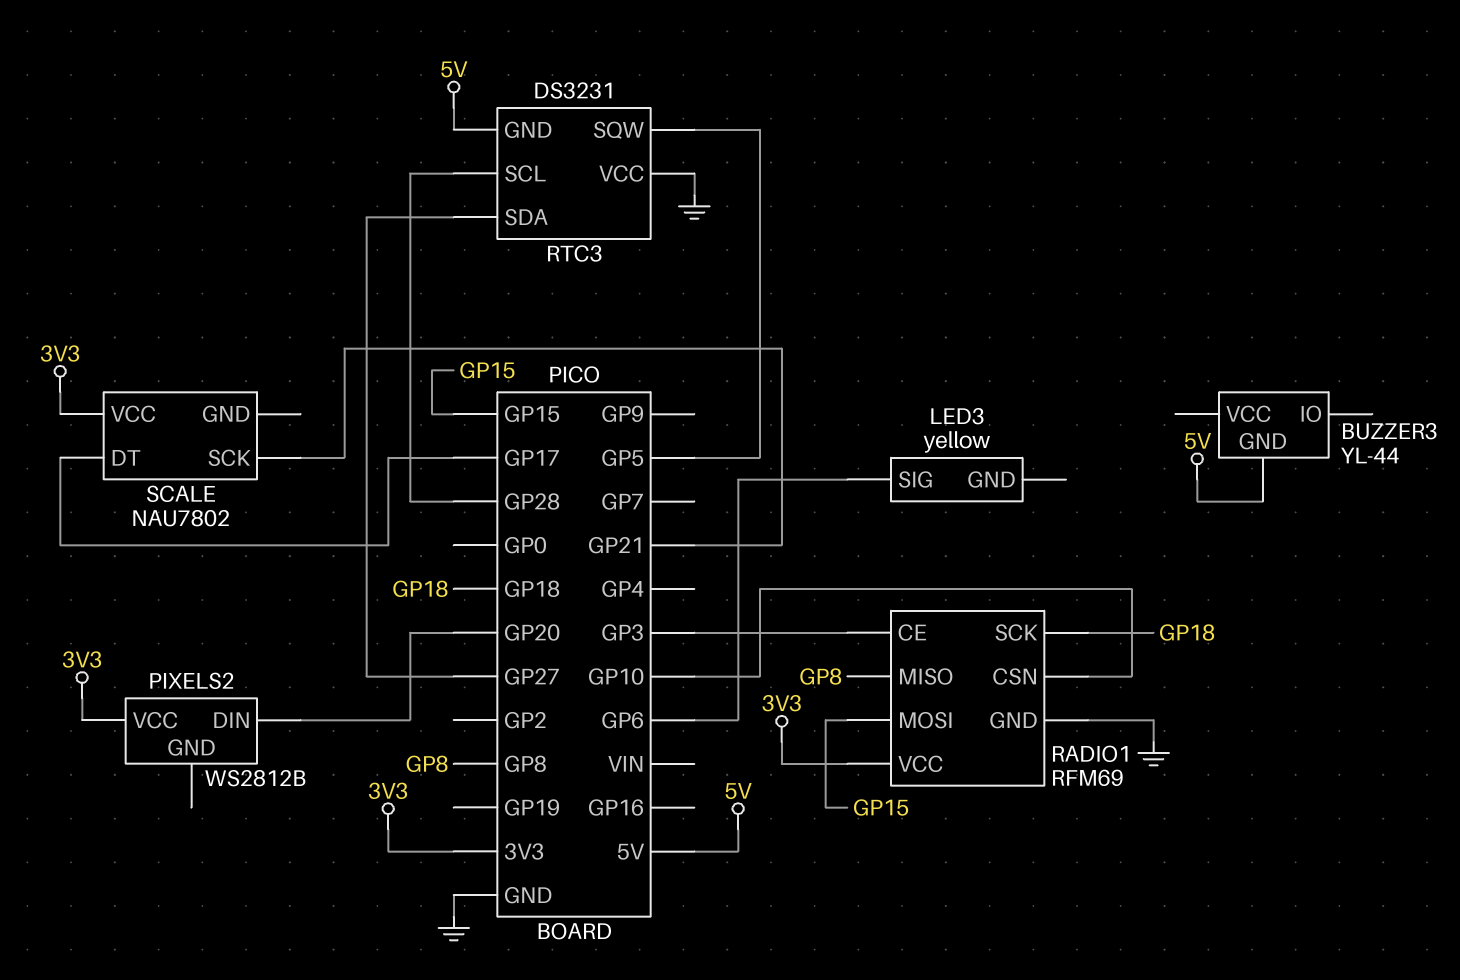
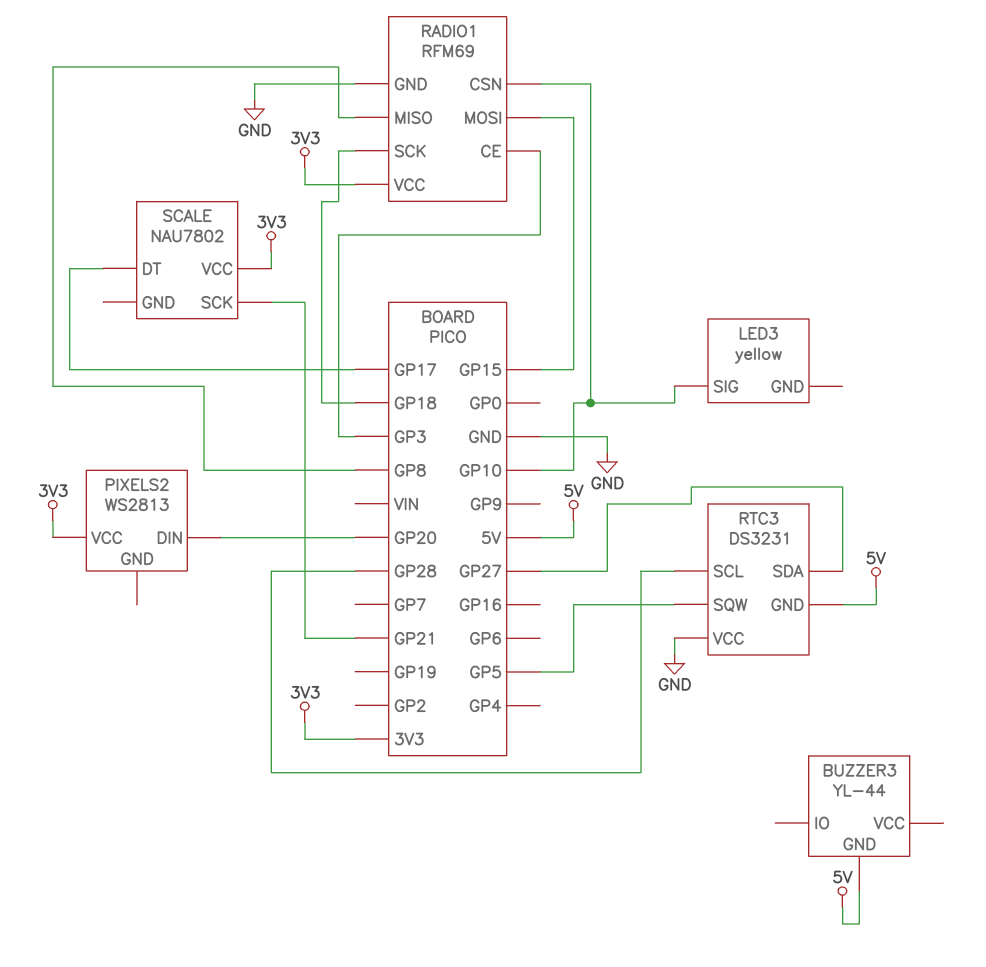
LED3 pin SIG: GP6 -> GP10
PIXELS2: WS2812B -> WS2813

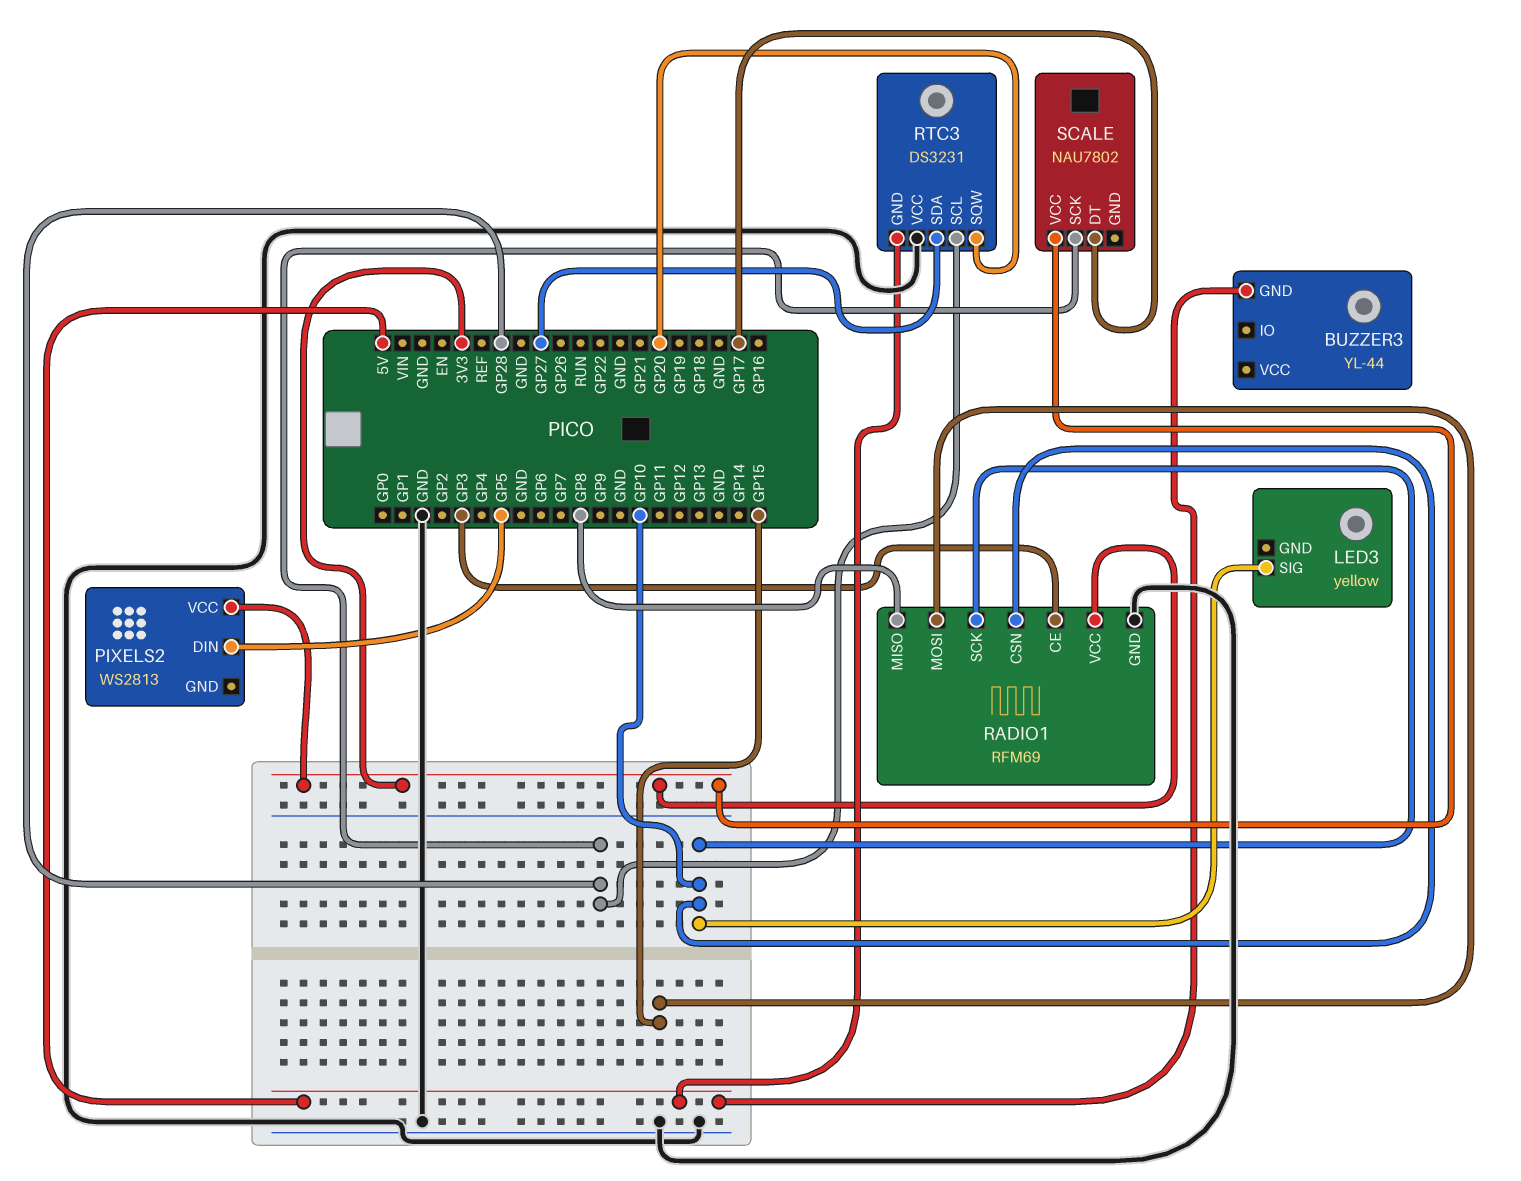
PIXELS2 pin DIN: GP20 -> GP5
RADIO1 pin SCK: GP18 -> GP10
RTC3 pin SQW: GP5 -> GP20
SCALE pin SCK: GP21 -> GP28

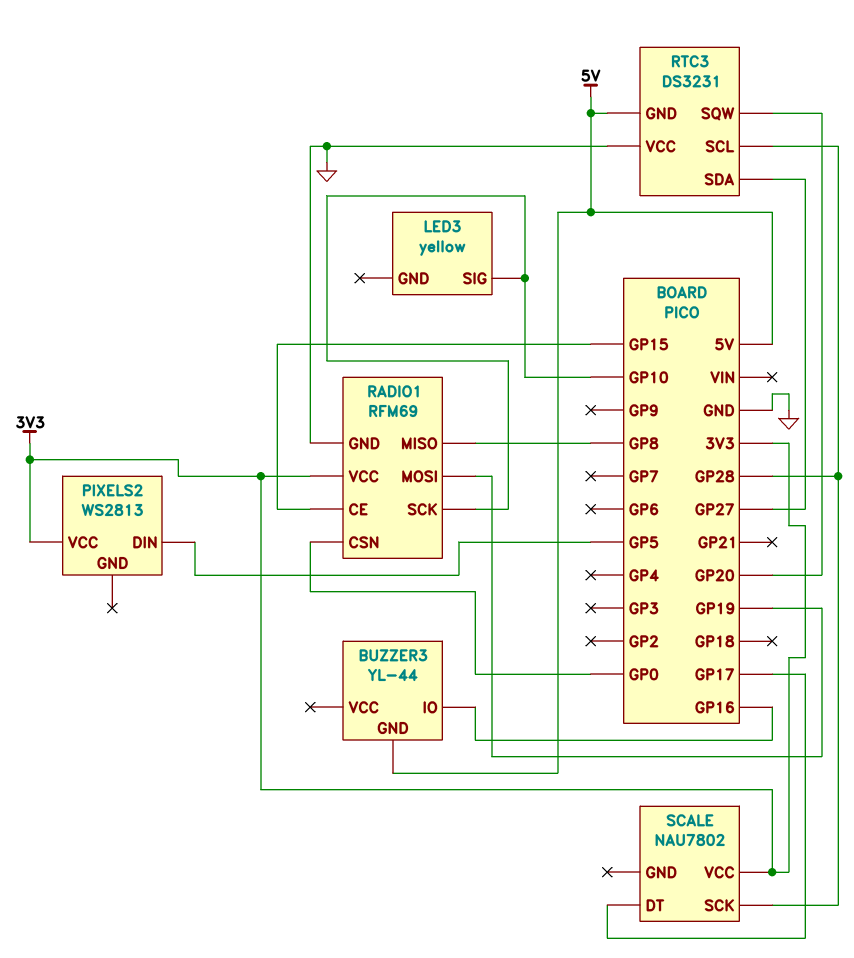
BUZZER3 pin IO: none -> GP16
RADIO1 pin CE: GP3 -> GP15
RADIO1 pin CSN: GP10 -> GP0
RADIO1 pin MOSI: GP15 -> GP19

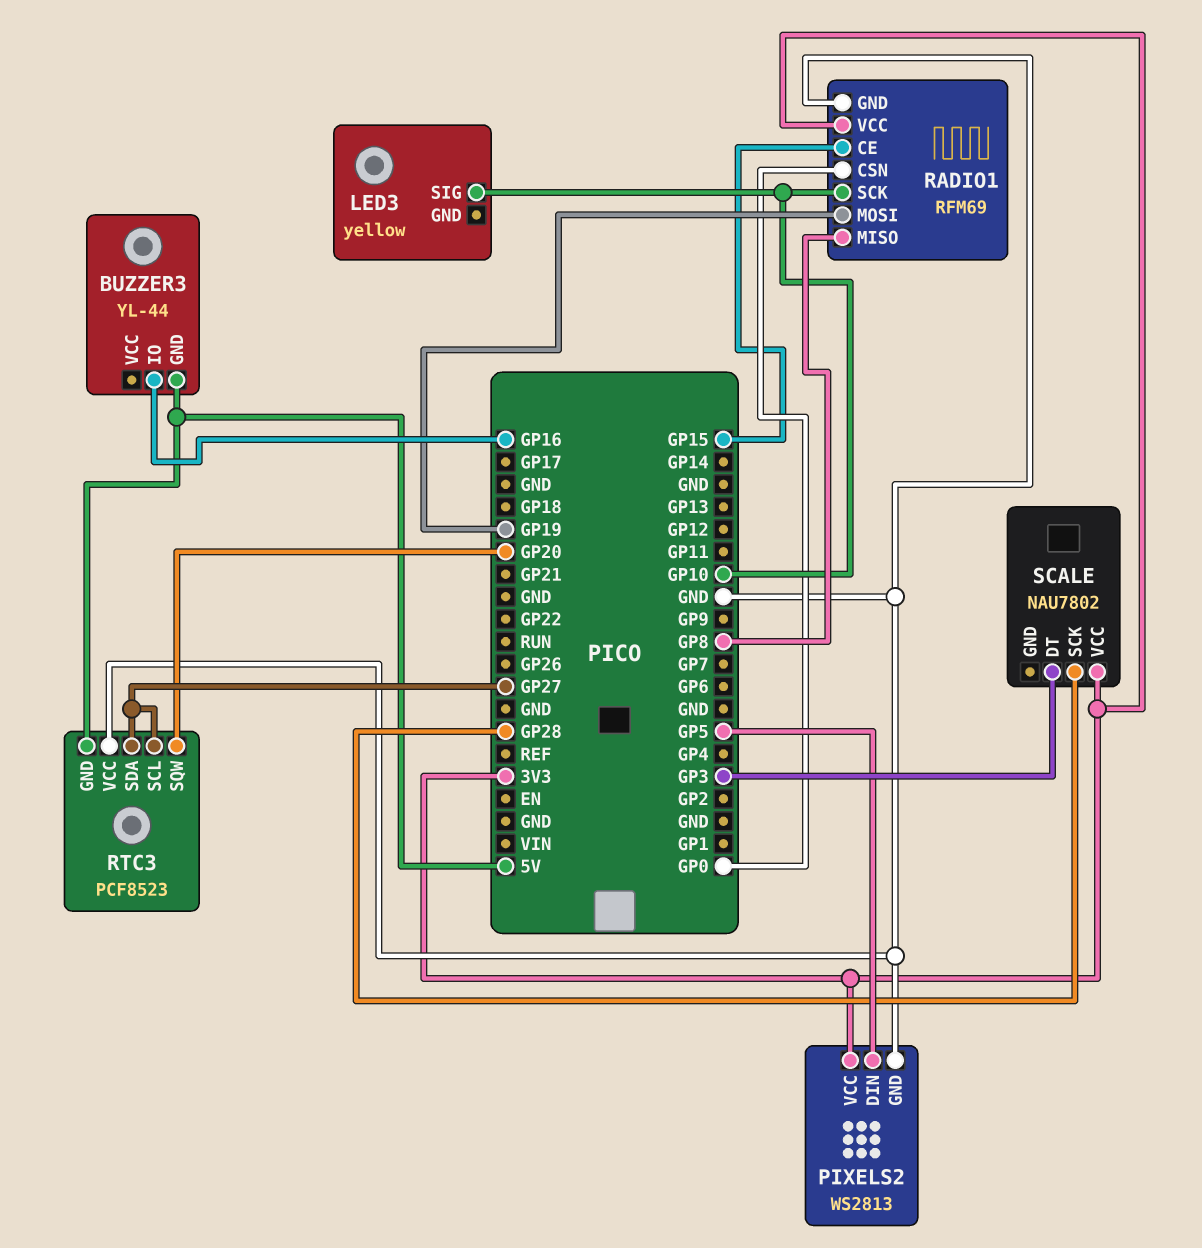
PIXELS2 pin GND: none -> GND
RTC3: DS3231 -> PCF8523
RTC3 pin SCL: GP28 -> GP27
SCALE pin DT: GP17 -> GP3

